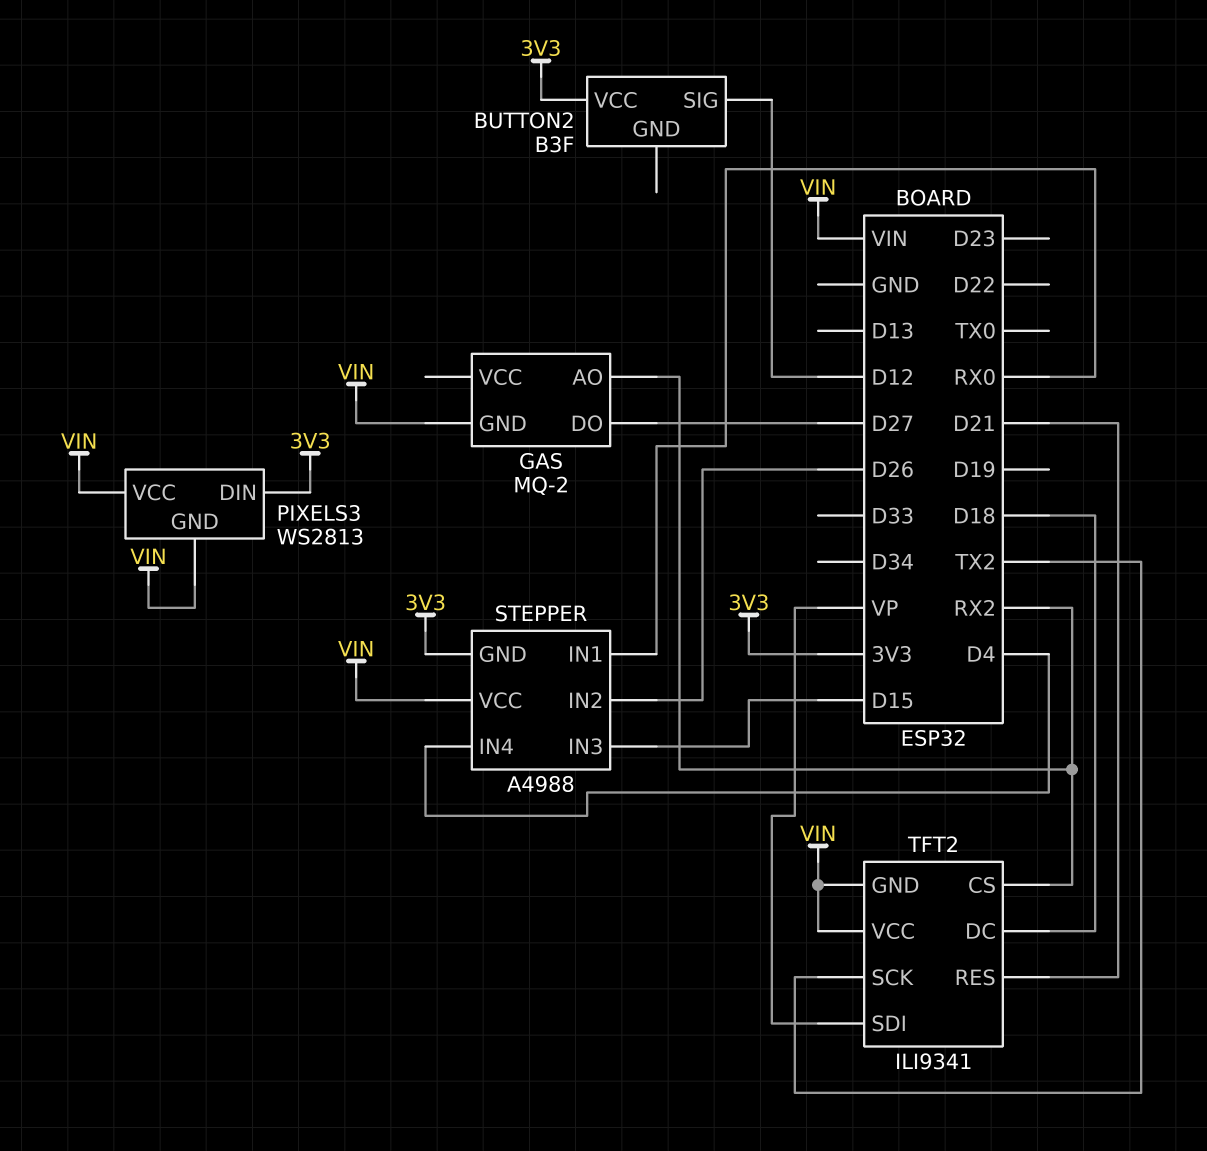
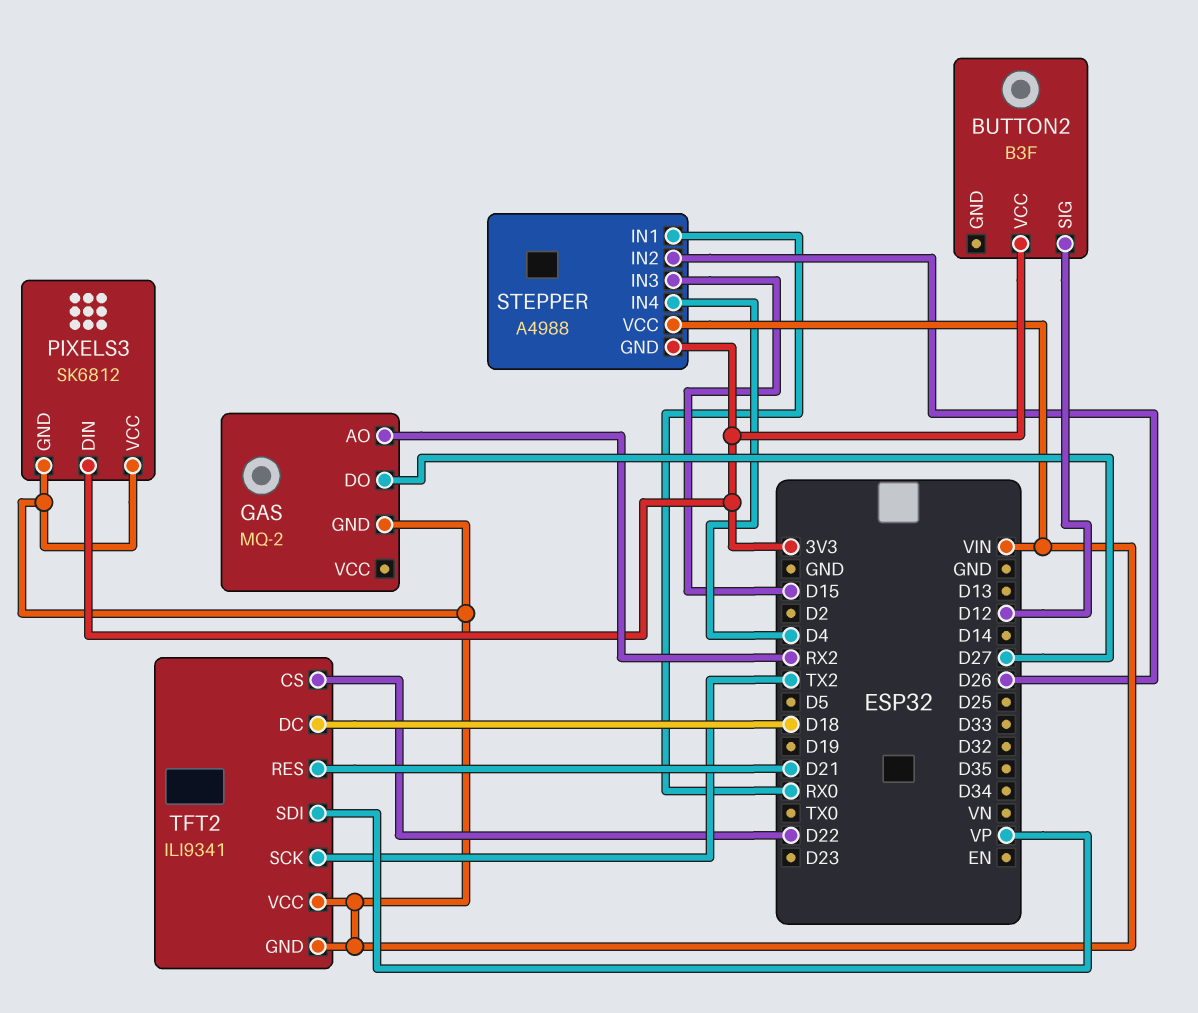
PIXELS3: WS2813 -> SK6812
TFT2 pin CS: RX2 -> D22

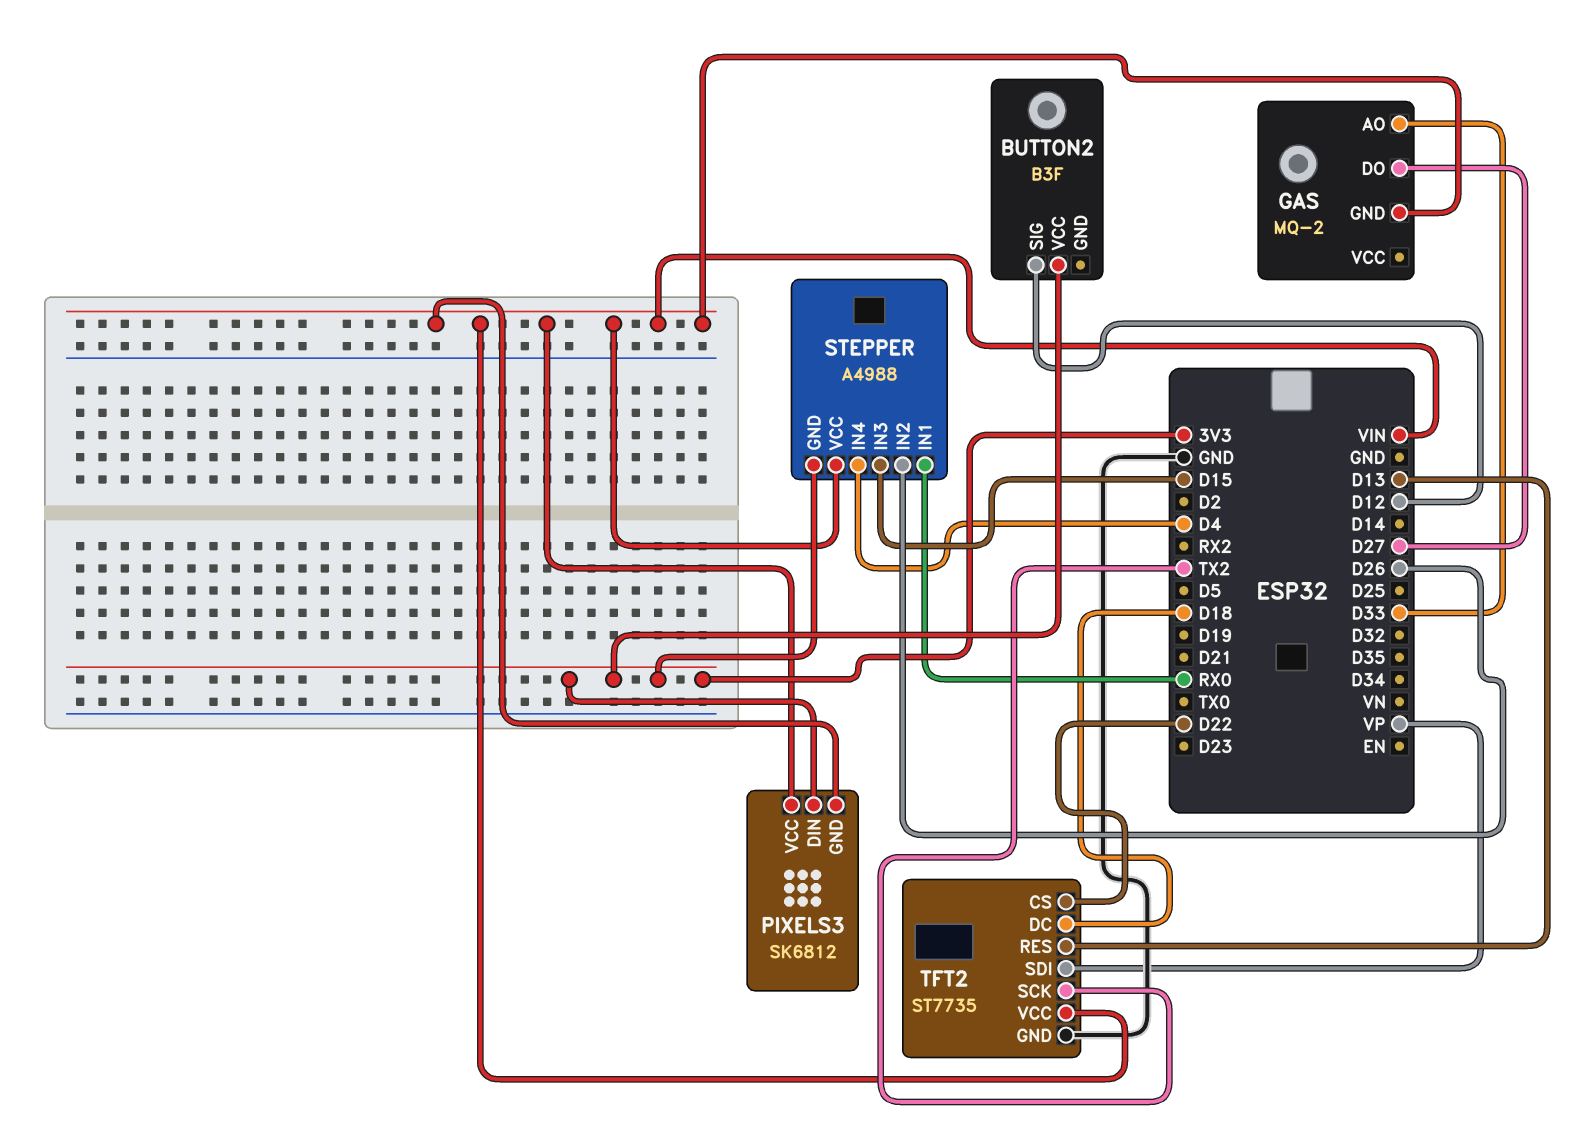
GAS pin AO: RX2 -> D33
TFT2: ILI9341 -> ST7735
TFT2 pin GND: VIN -> GND
TFT2 pin RES: D21 -> D13

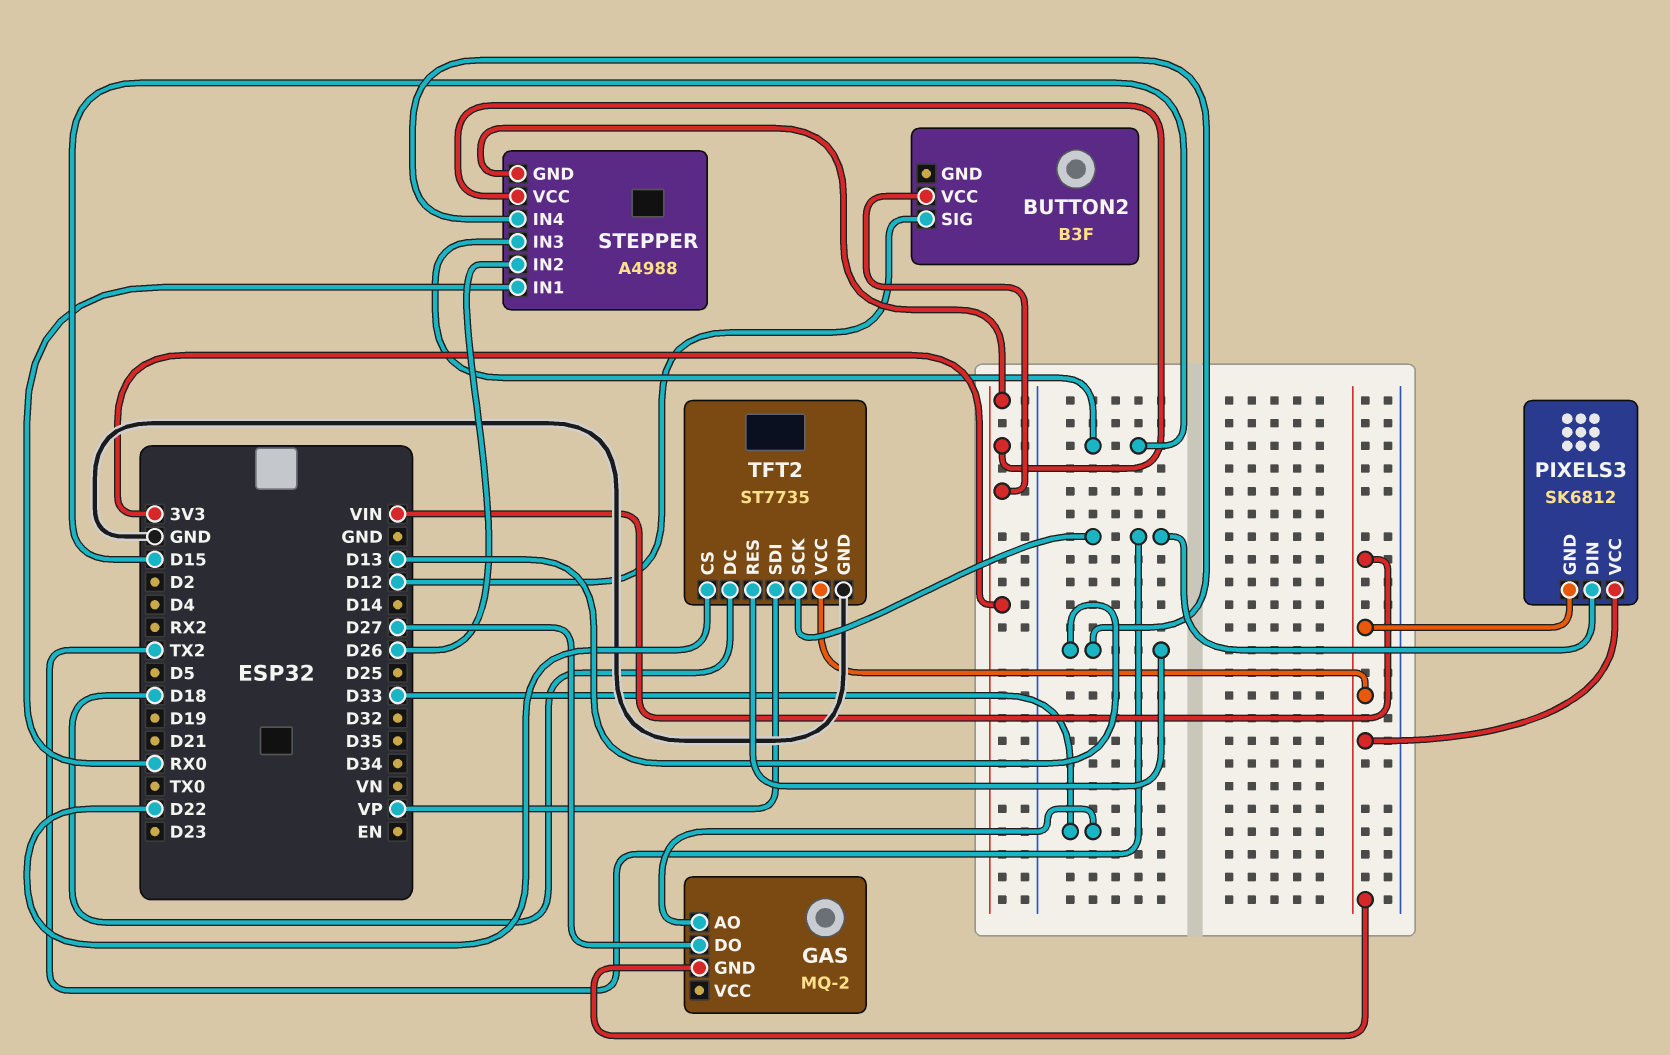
PIXELS3 pin DIN: 3V3 -> TX2
STEPPER pin IN4: D4 -> D13
STEPPER pin VCC: VIN -> 3V3

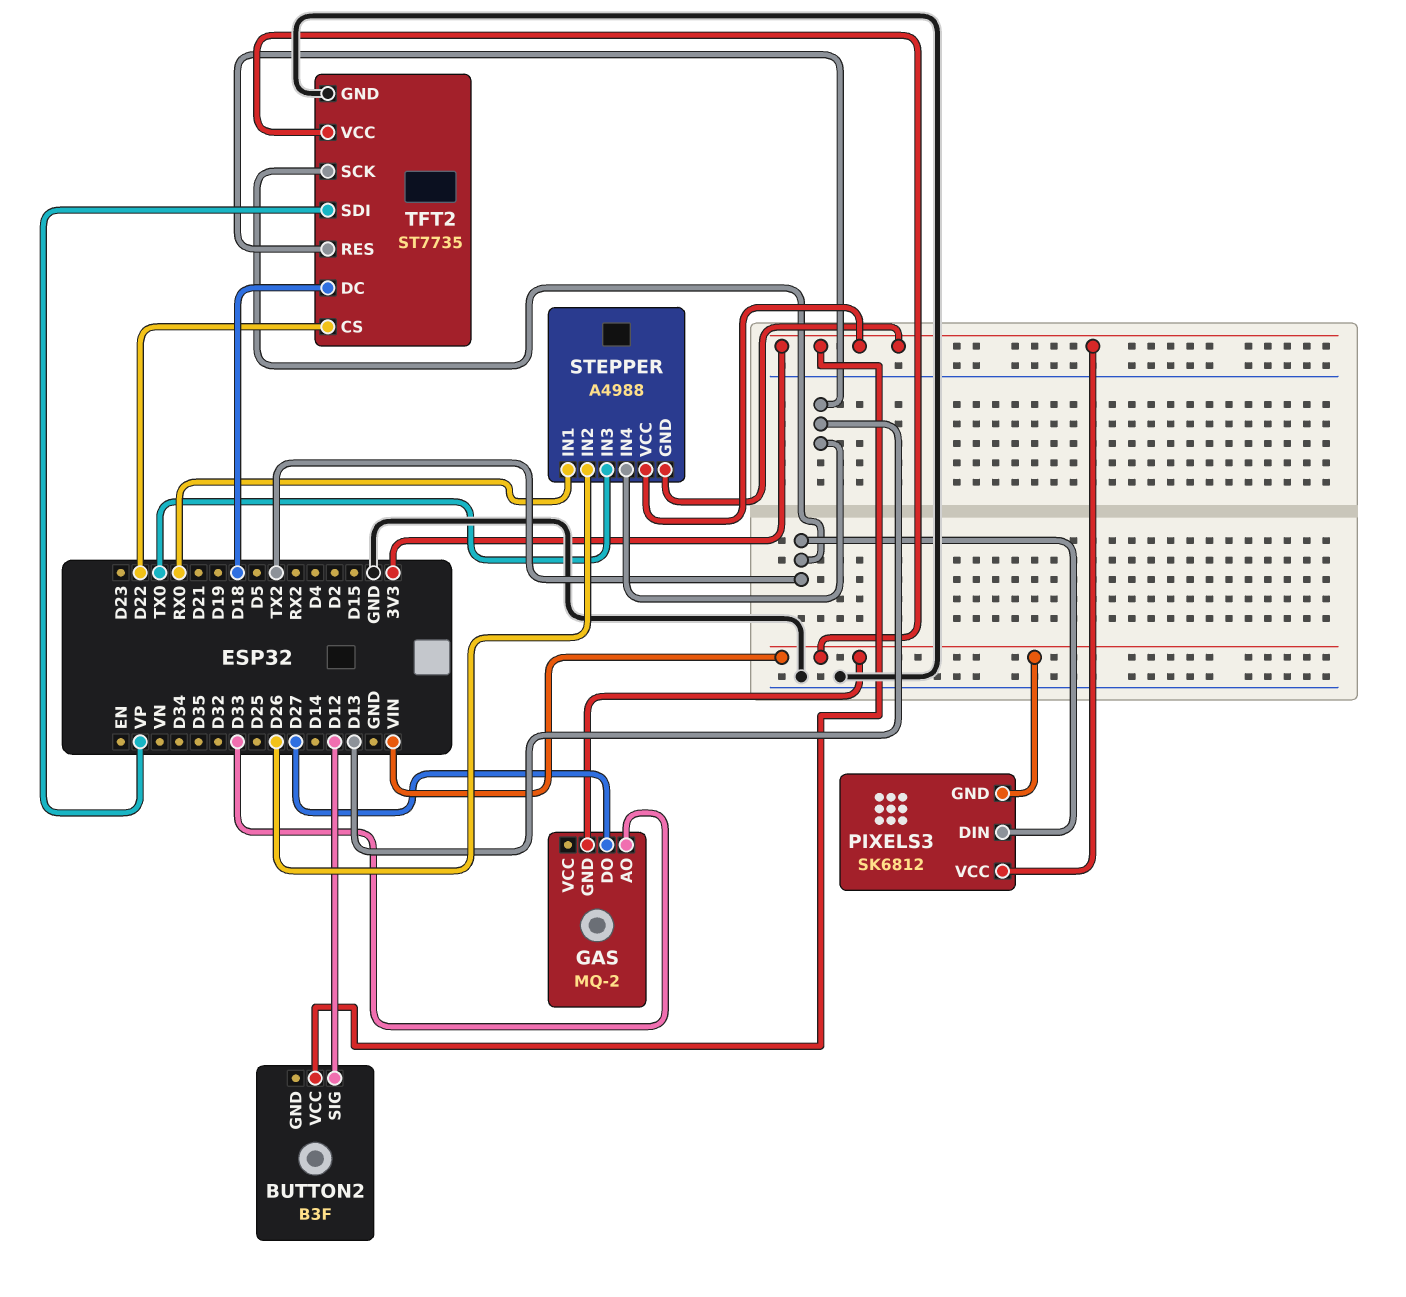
PIXELS3 pin VCC: VIN -> 3V3
STEPPER pin IN3: D15 -> TX0

